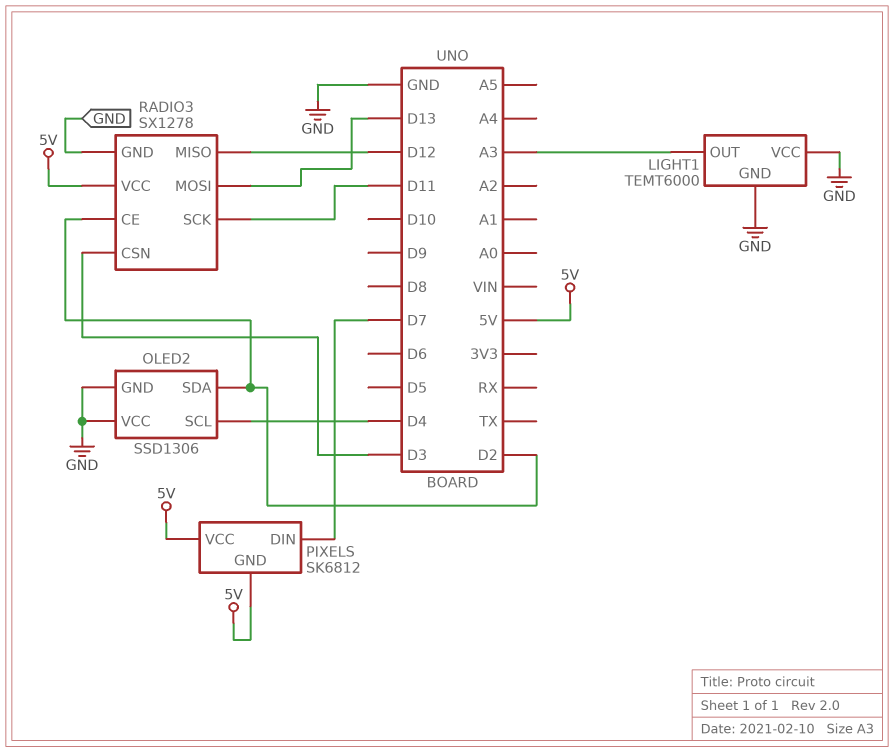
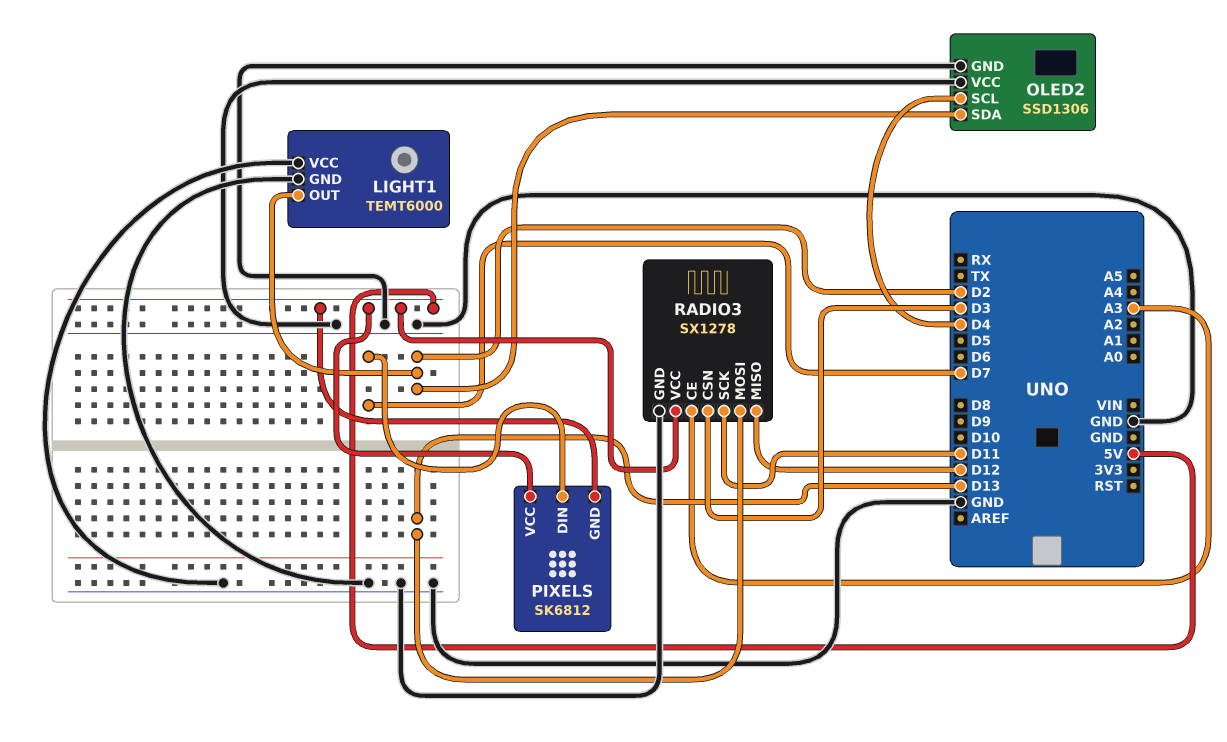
LIGHT1 pin OUT: A3 -> D2
RADIO3 pin CE: D2 -> A3

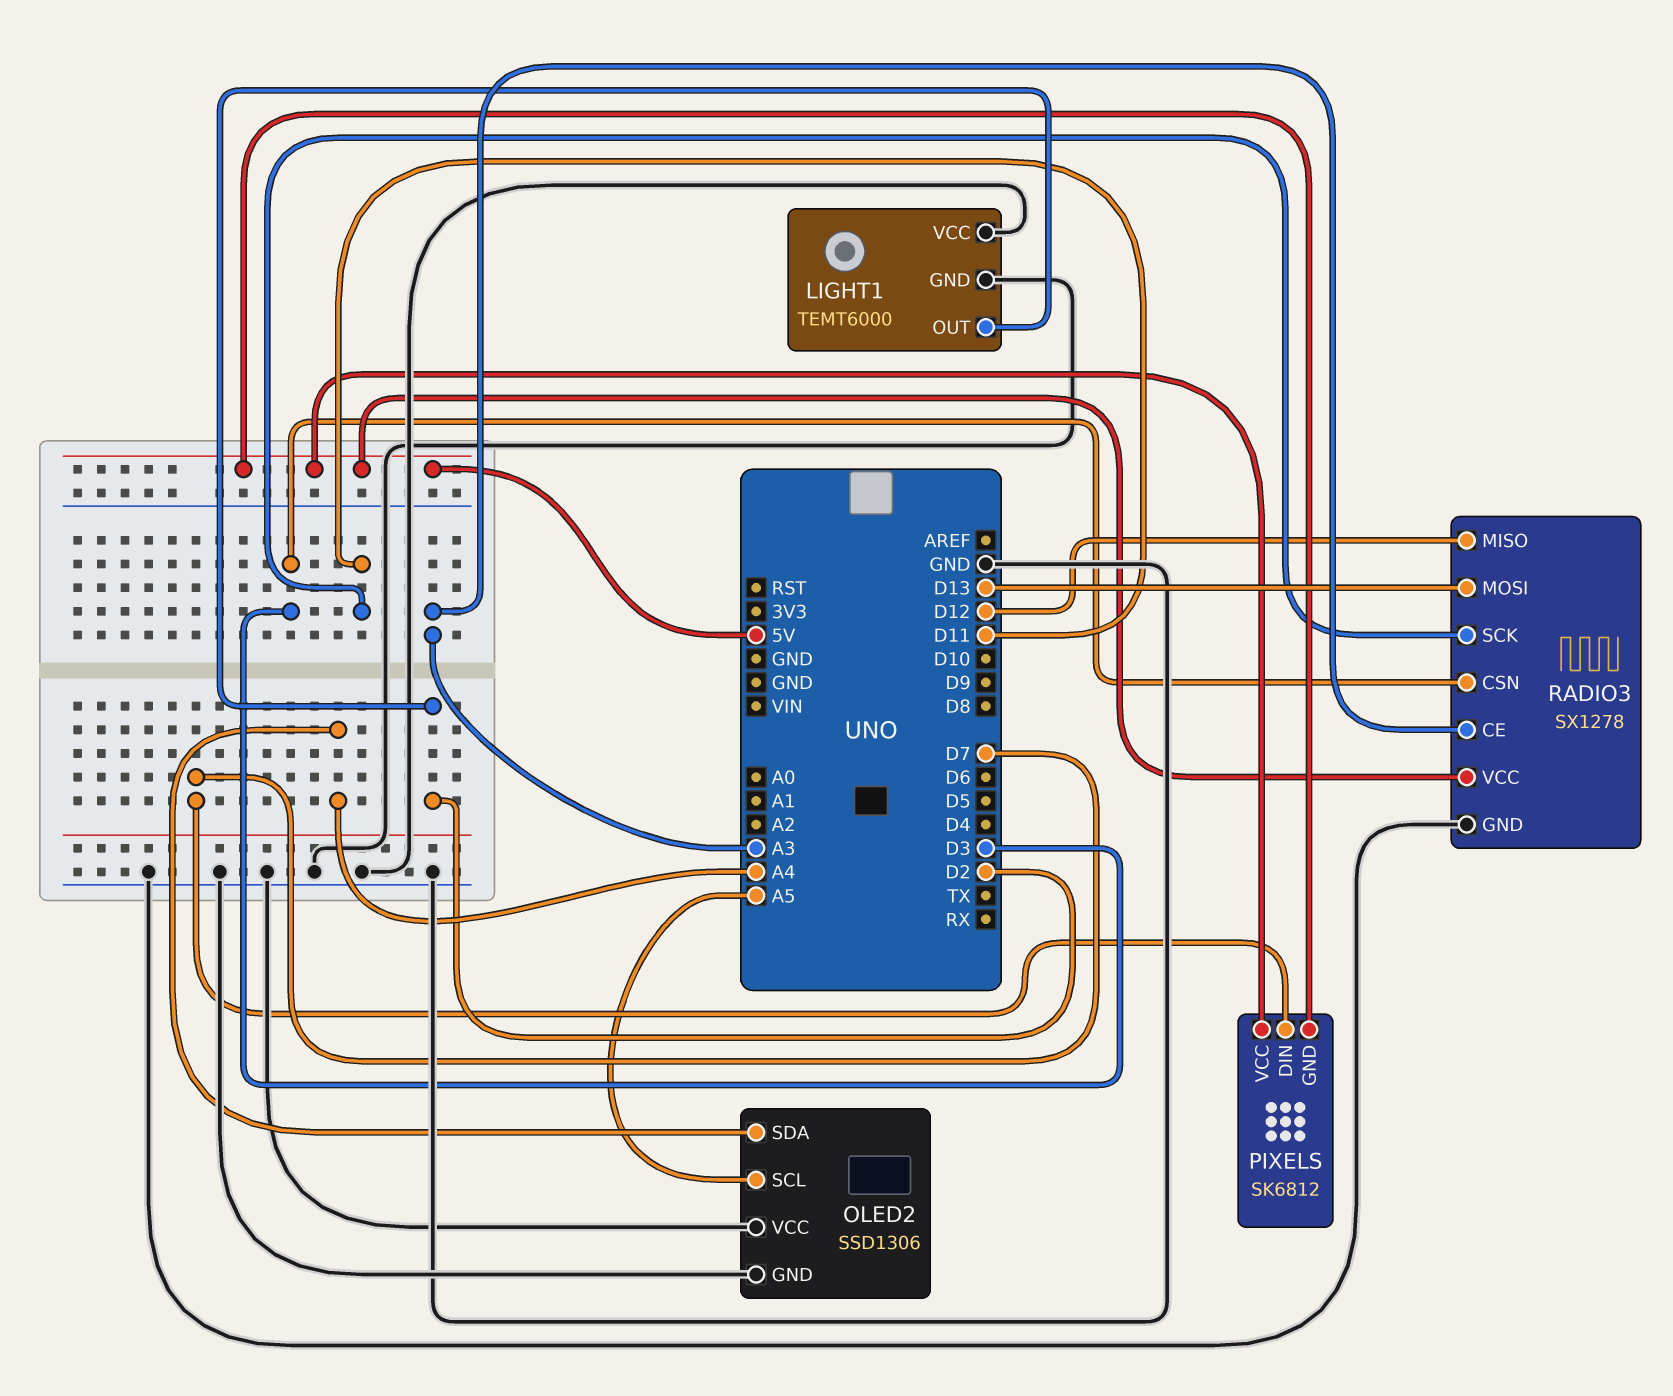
OLED2 pin SCL: D4 -> A5
OLED2 pin SDA: D2 -> A4

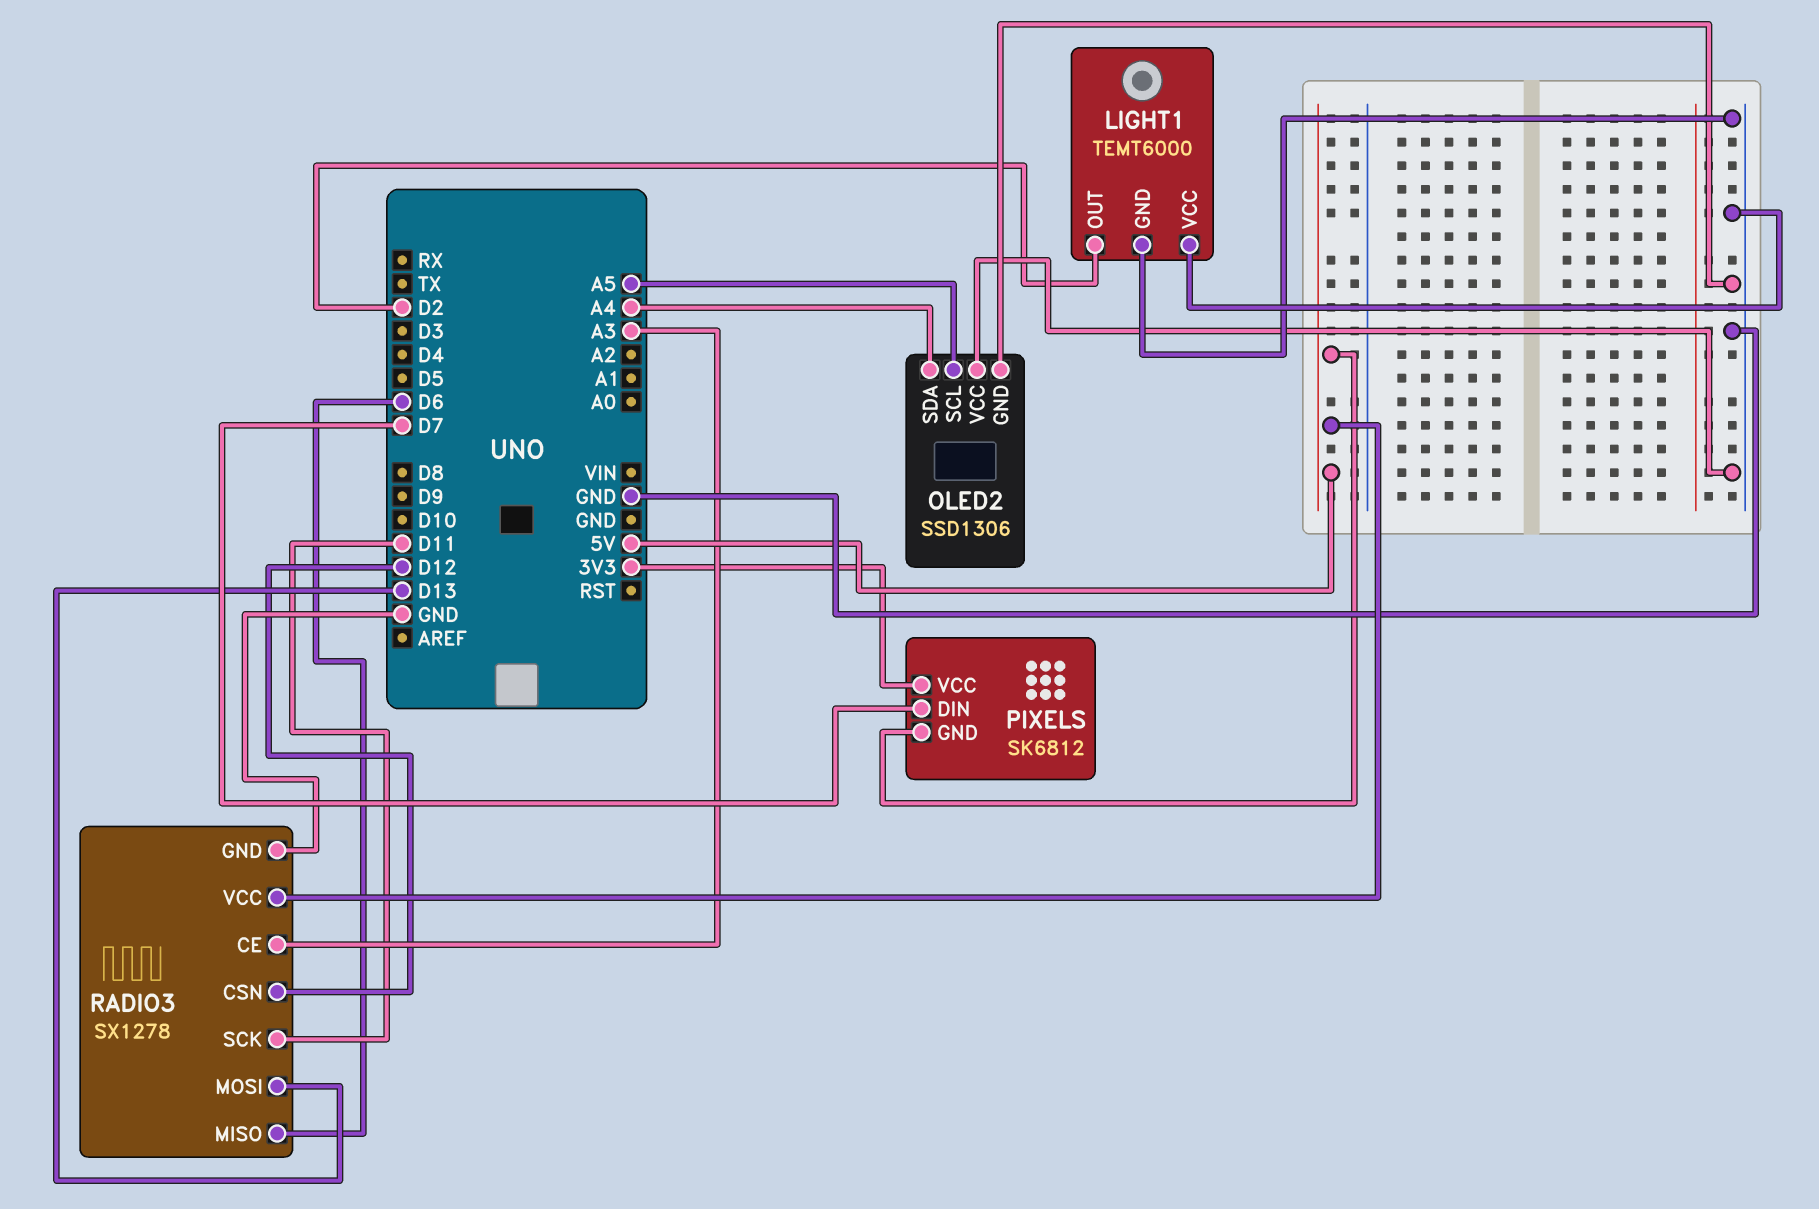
PIXELS pin VCC: 5V -> 3V3
RADIO3 pin CSN: D3 -> D12
RADIO3 pin MISO: D12 -> D6

